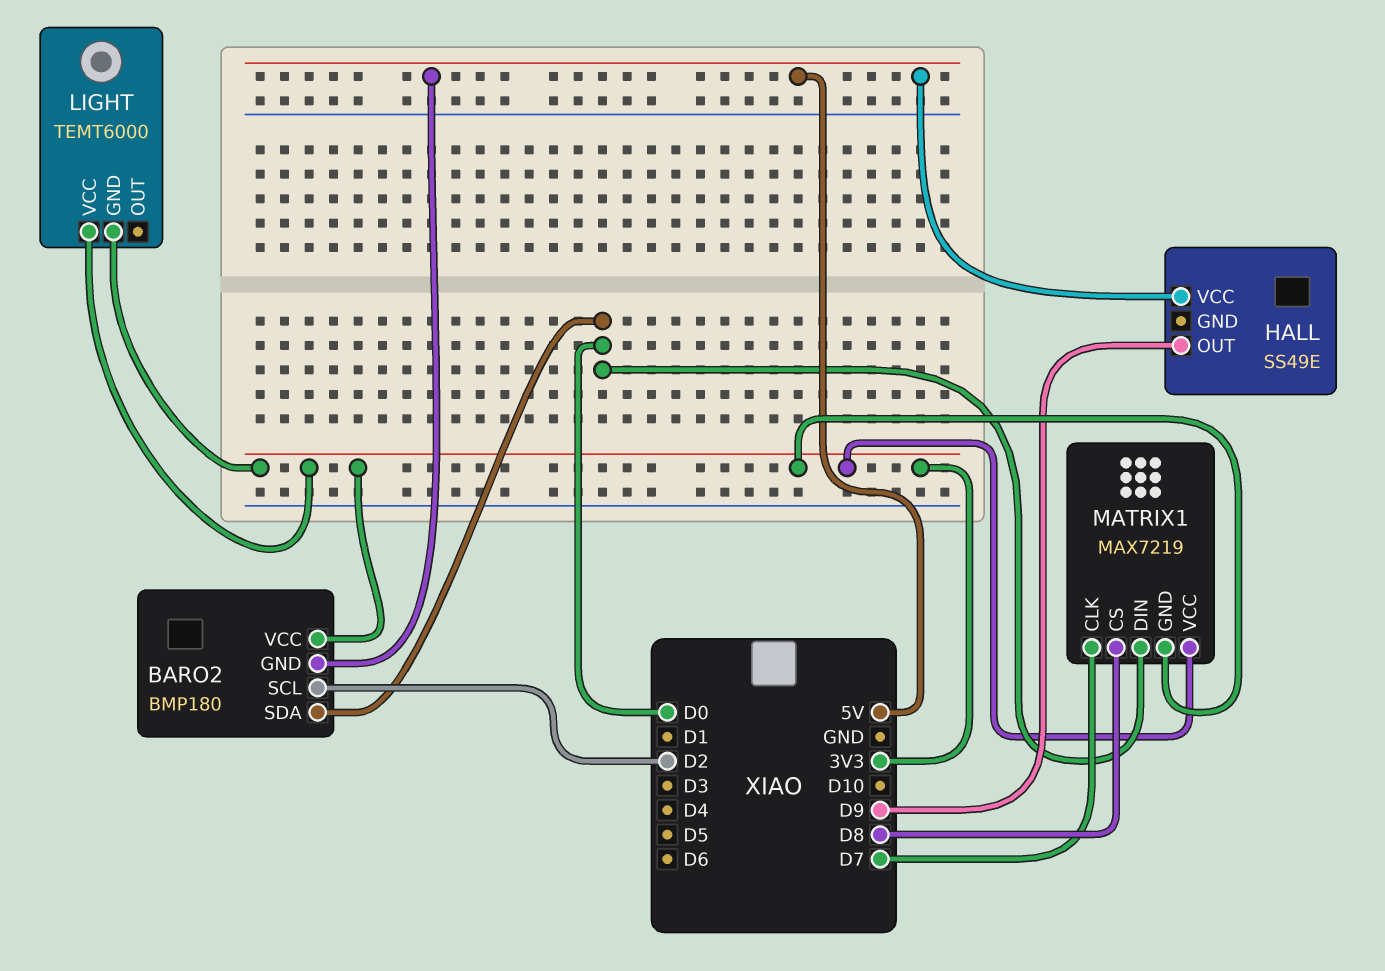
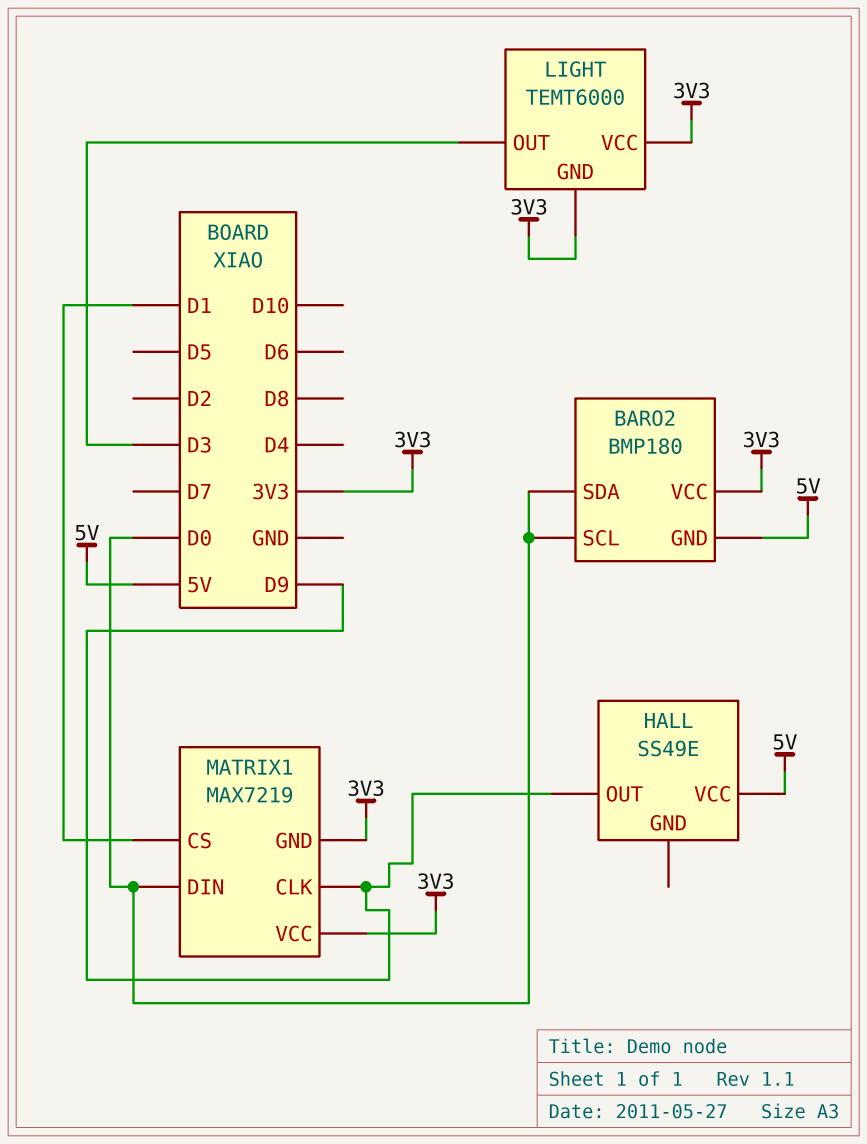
BARO2 pin SCL: D2 -> D0
LIGHT pin OUT: none -> D3
MATRIX1 pin CLK: D7 -> D9
MATRIX1 pin CS: D8 -> D1

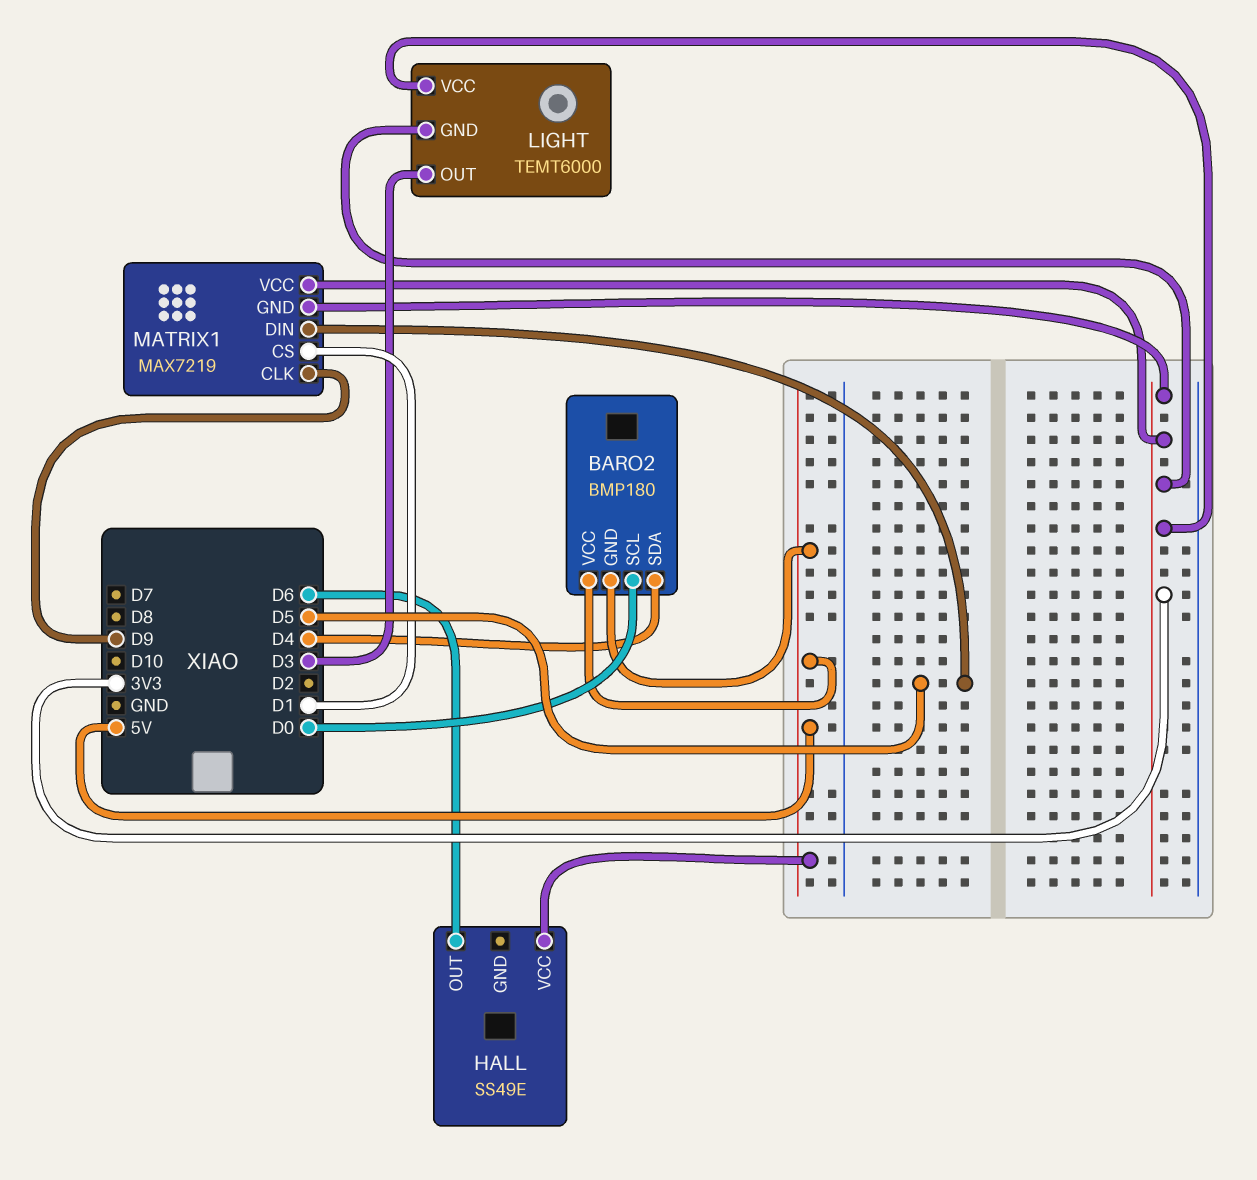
BARO2 pin SDA: D0 -> D4
BARO2 pin VCC: 3V3 -> 5V
HALL pin OUT: D9 -> D6
MATRIX1 pin DIN: D0 -> D5

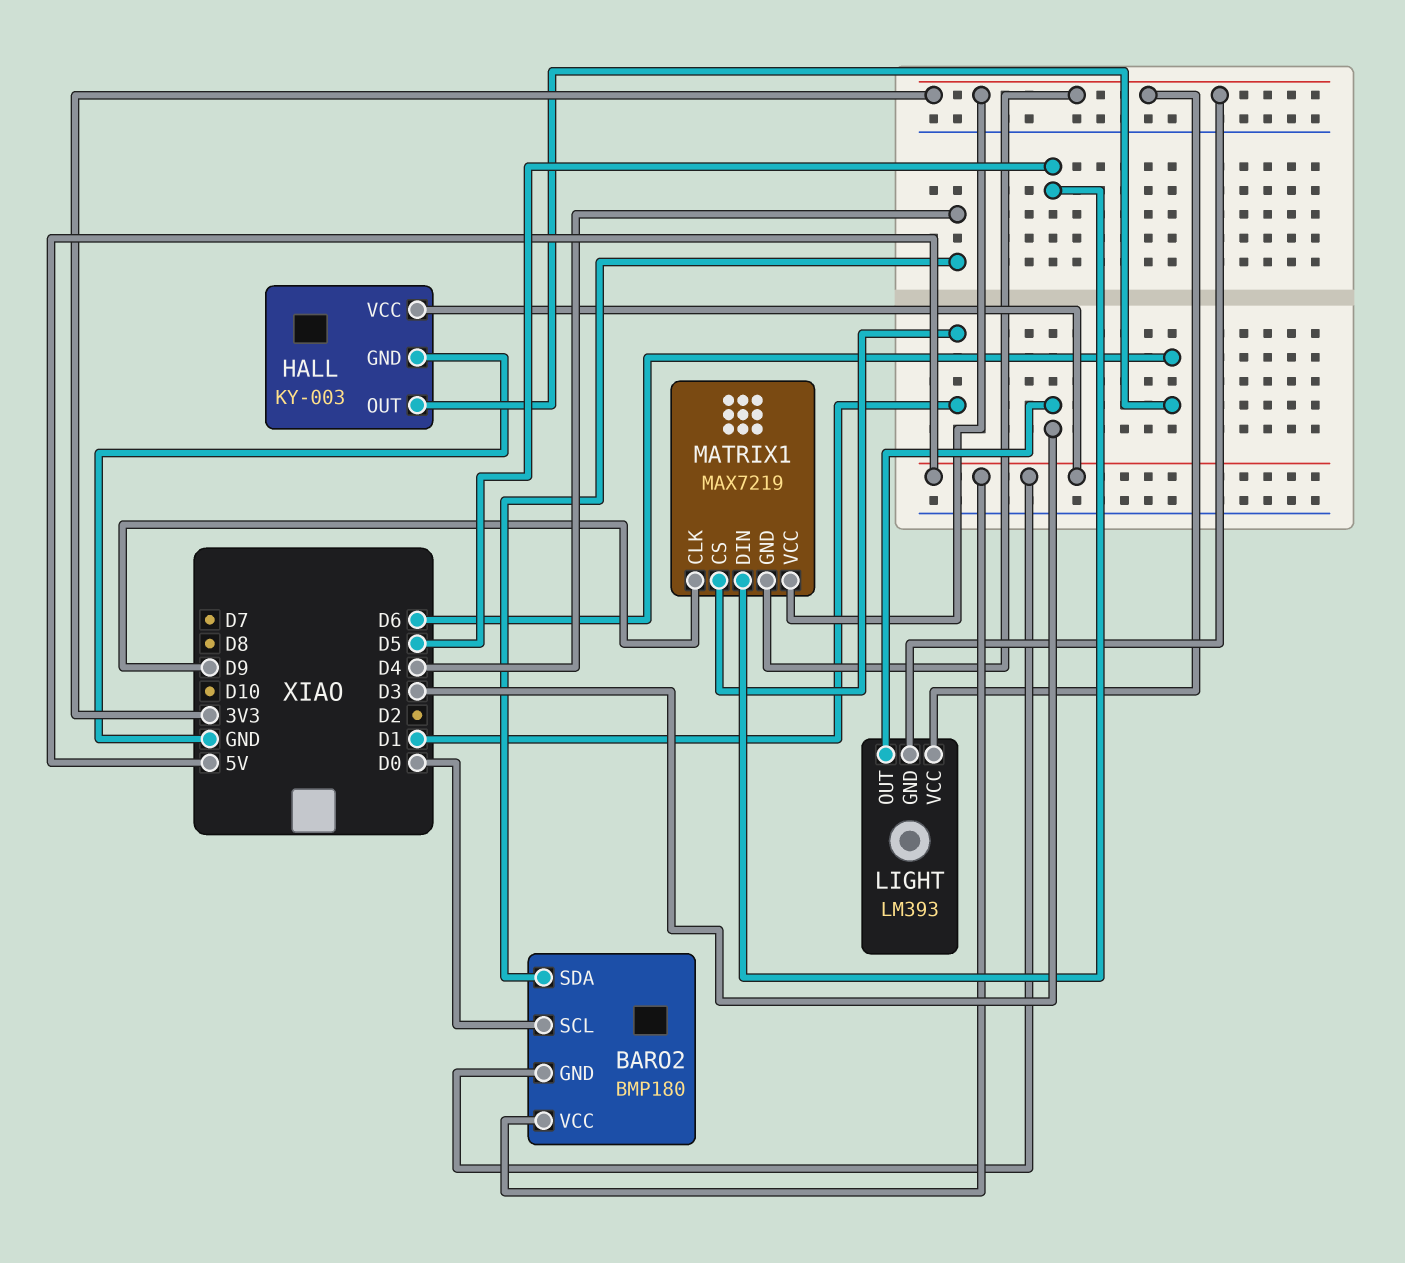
HALL: SS49E -> KY-003
HALL pin GND: none -> GND
LIGHT: TEMT6000 -> LM393

